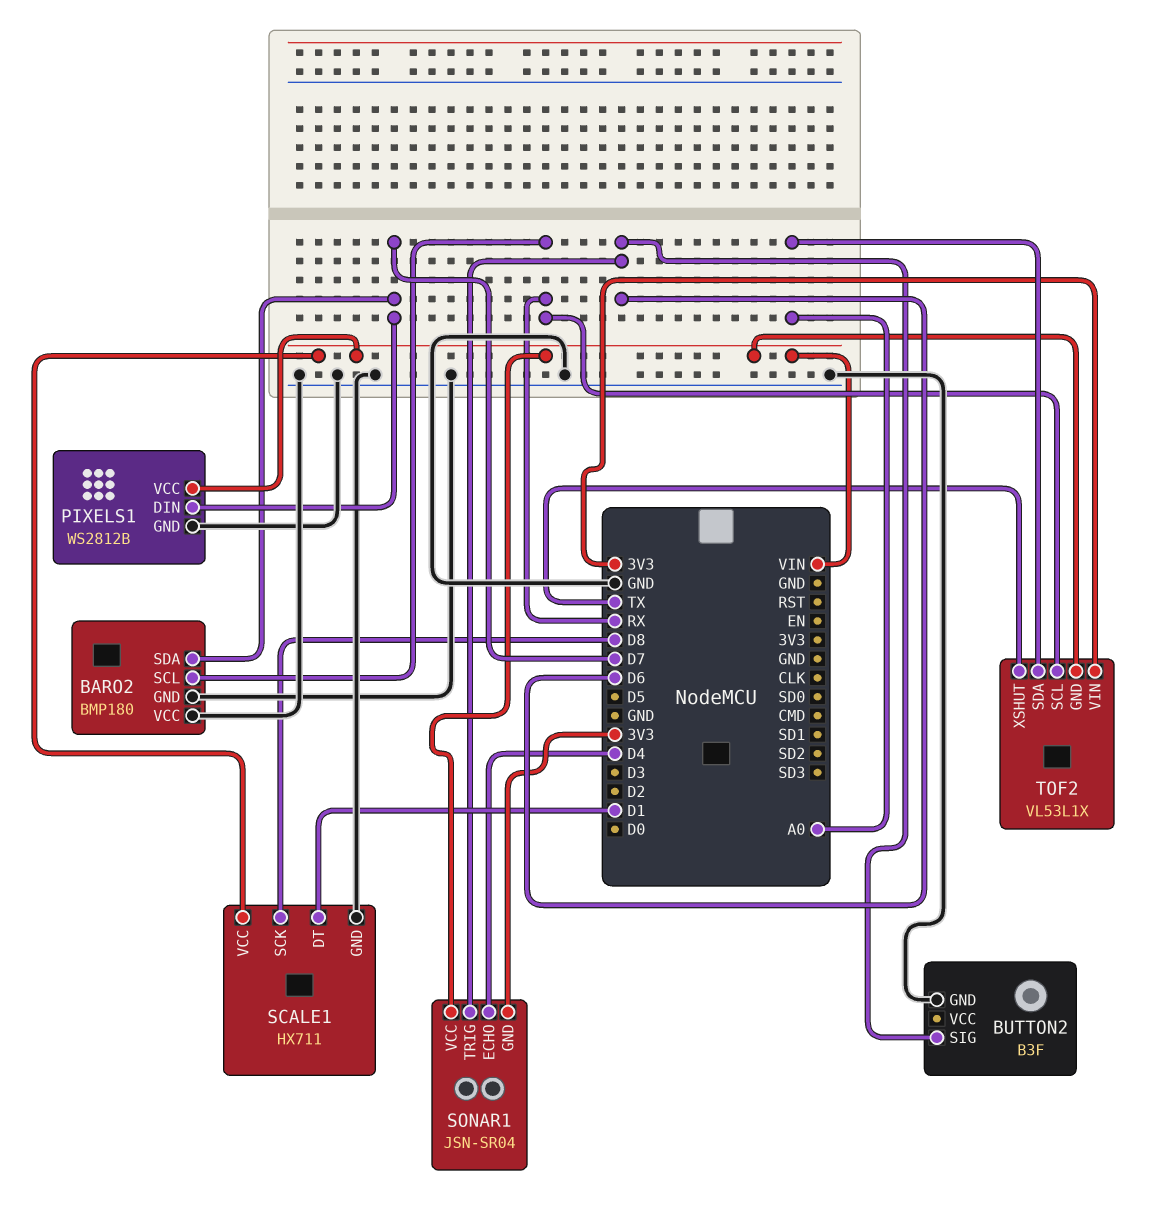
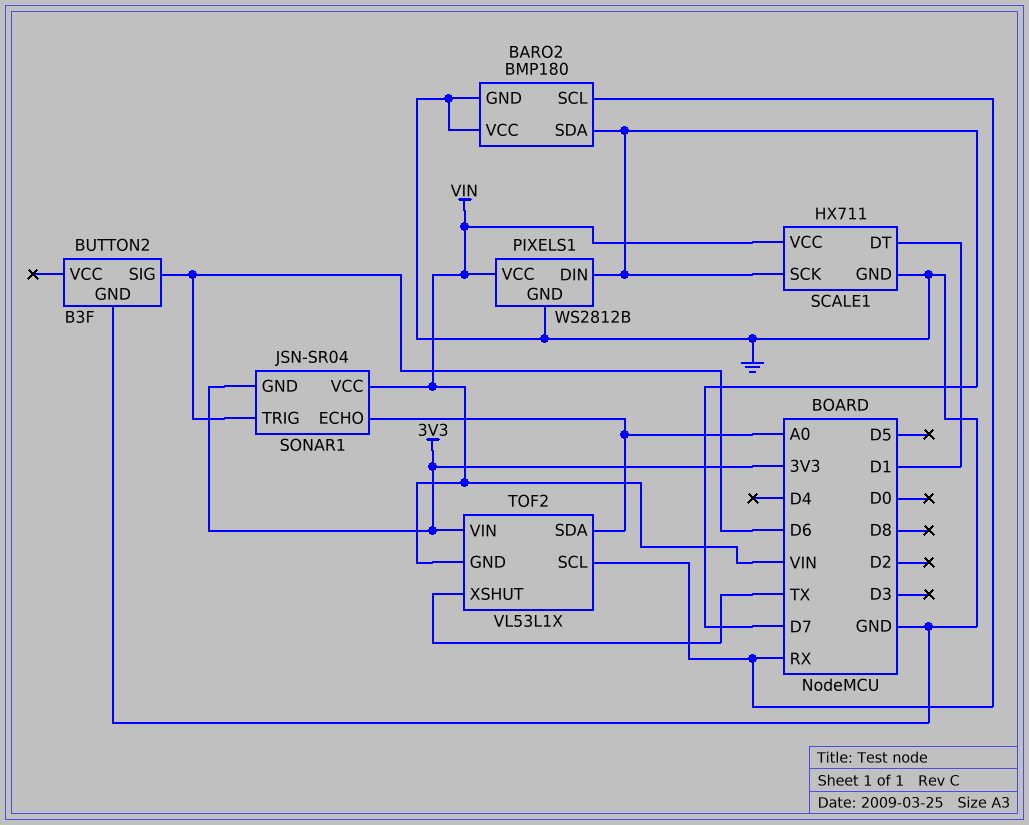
SCALE1 pin SCK: D8 -> D7
SONAR1 pin ECHO: D4 -> A0

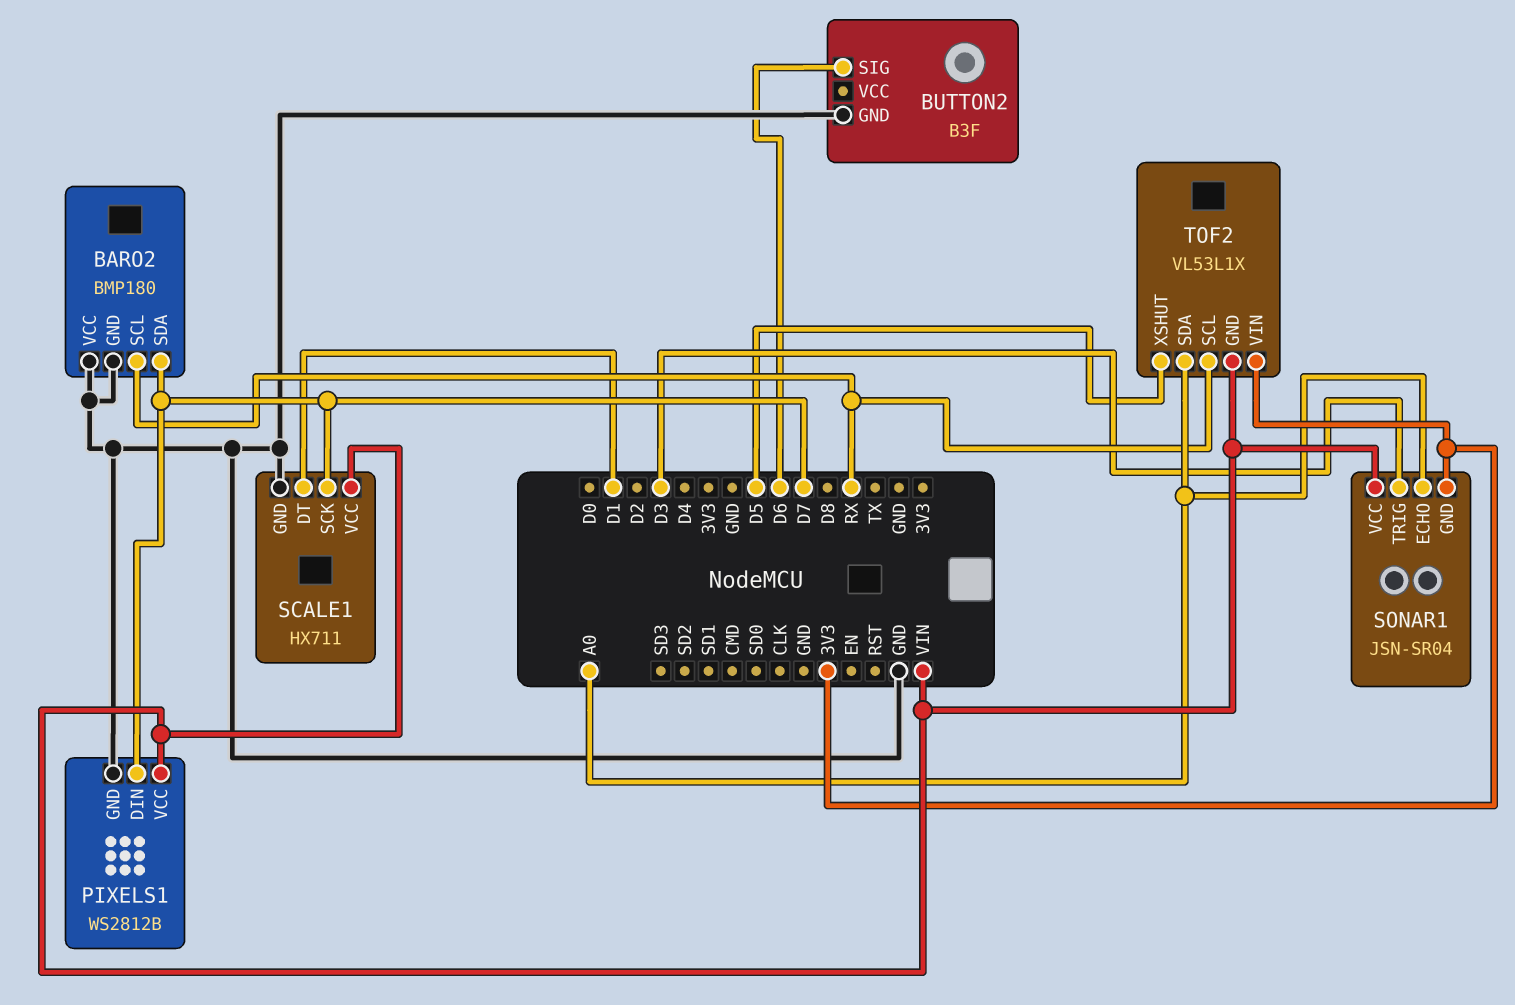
SONAR1 pin TRIG: D6 -> D3
TOF2 pin XSHUT: TX -> D5

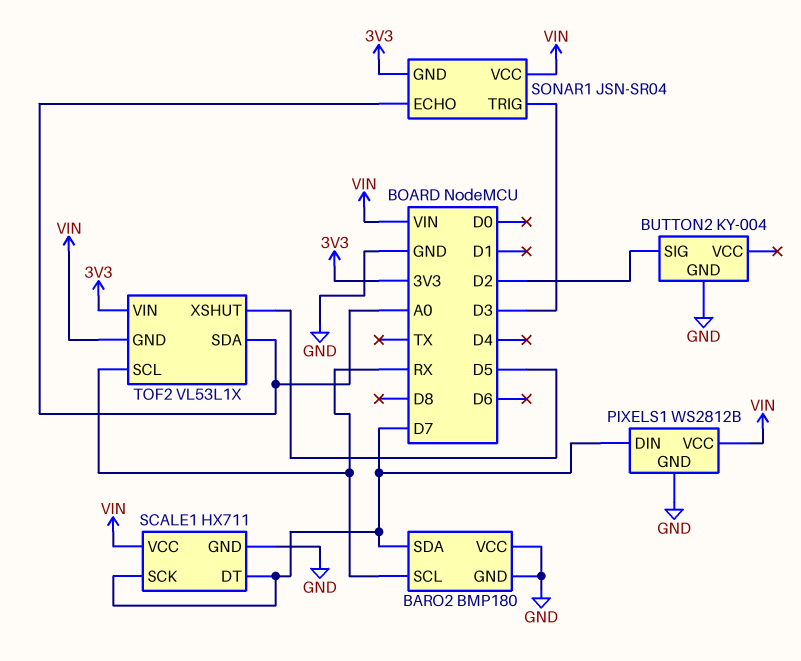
BUTTON2: B3F -> KY-004
BUTTON2 pin SIG: D6 -> D2
SCALE1 pin DT: D1 -> D7

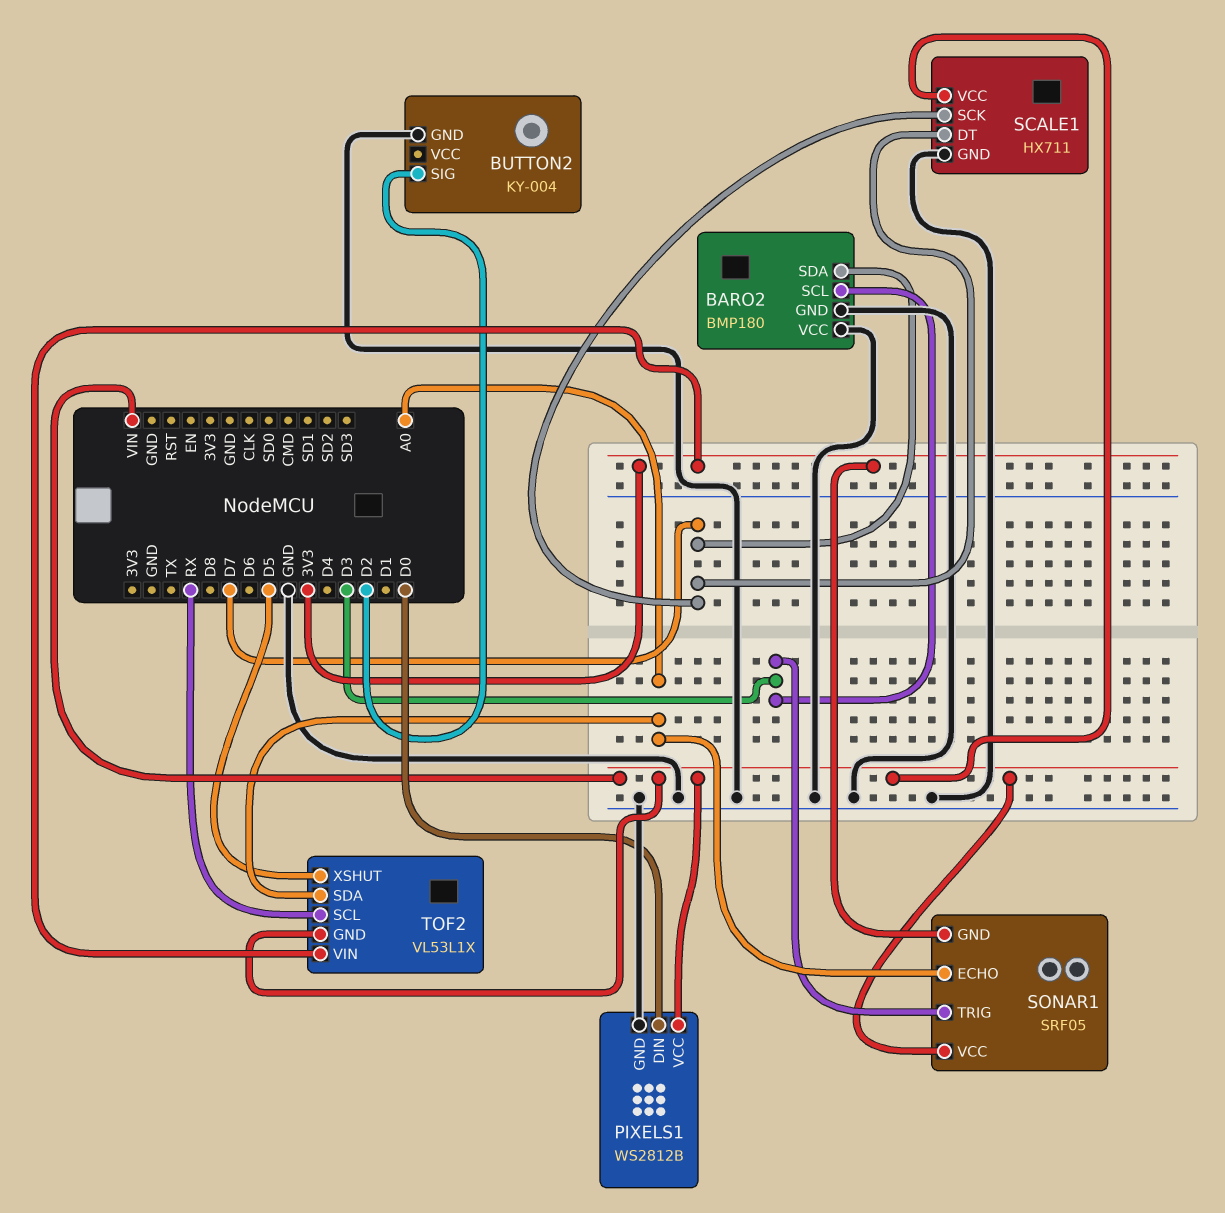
BARO2 pin SCL: RX -> D3
PIXELS1 pin DIN: D7 -> D0
SONAR1: JSN-SR04 -> SRF05

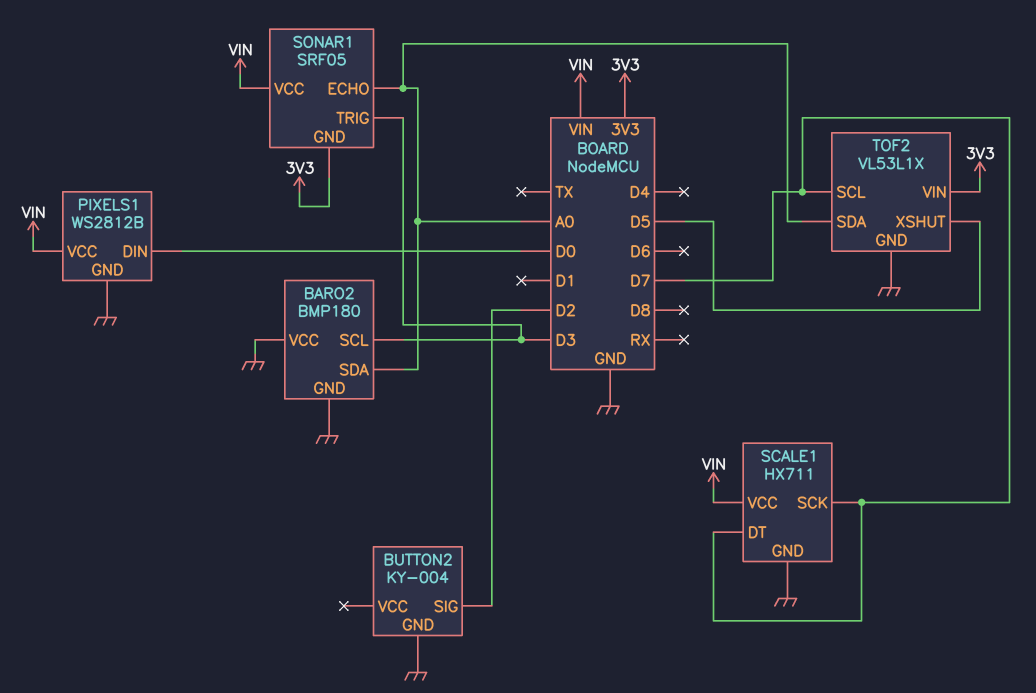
BARO2 pin SDA: D7 -> A0
TOF2 pin GND: VIN -> GND
TOF2 pin SCL: RX -> D7

